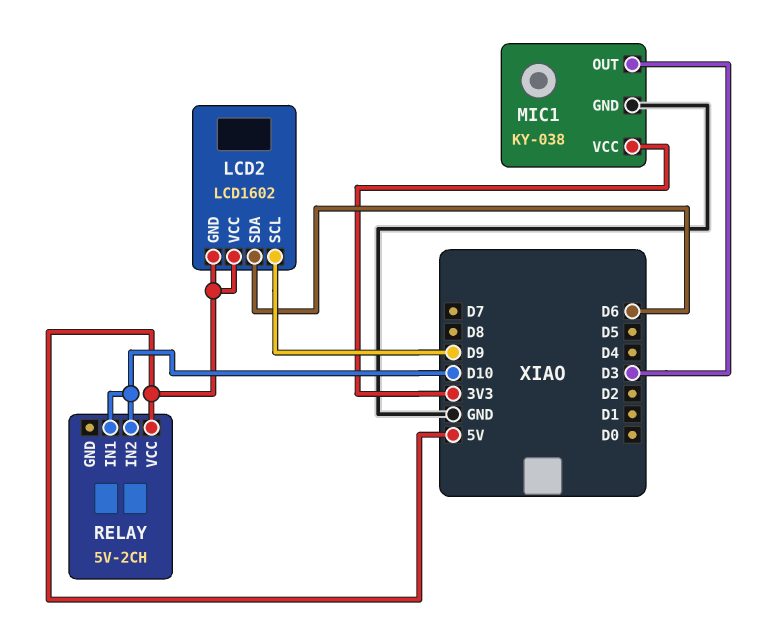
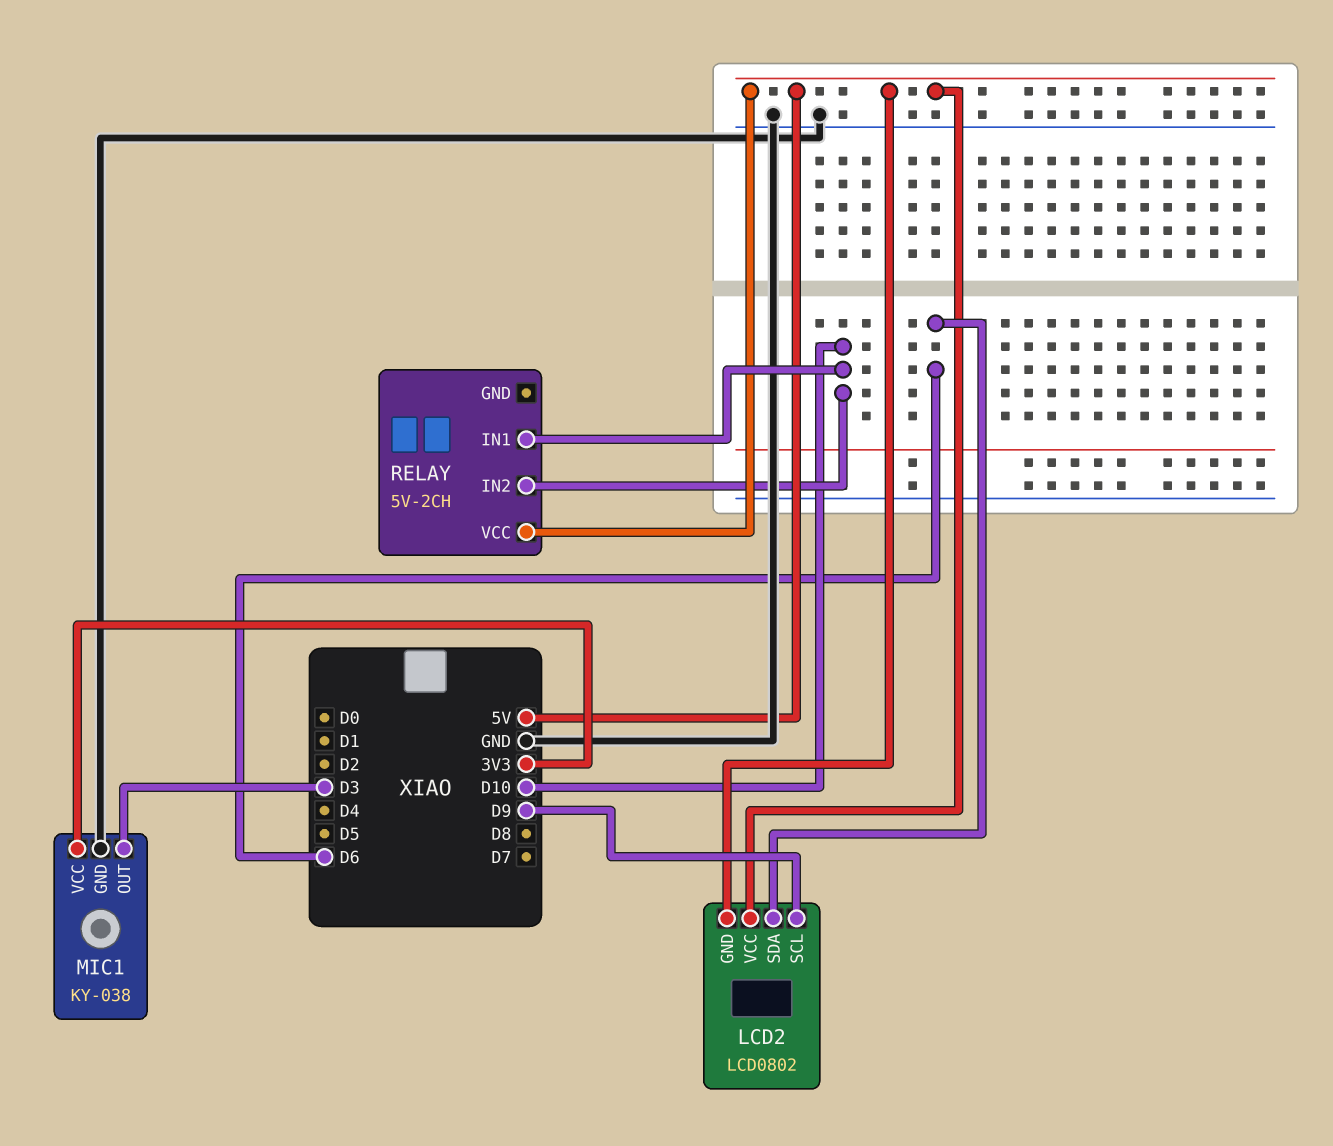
LCD2: LCD1602 -> LCD0802

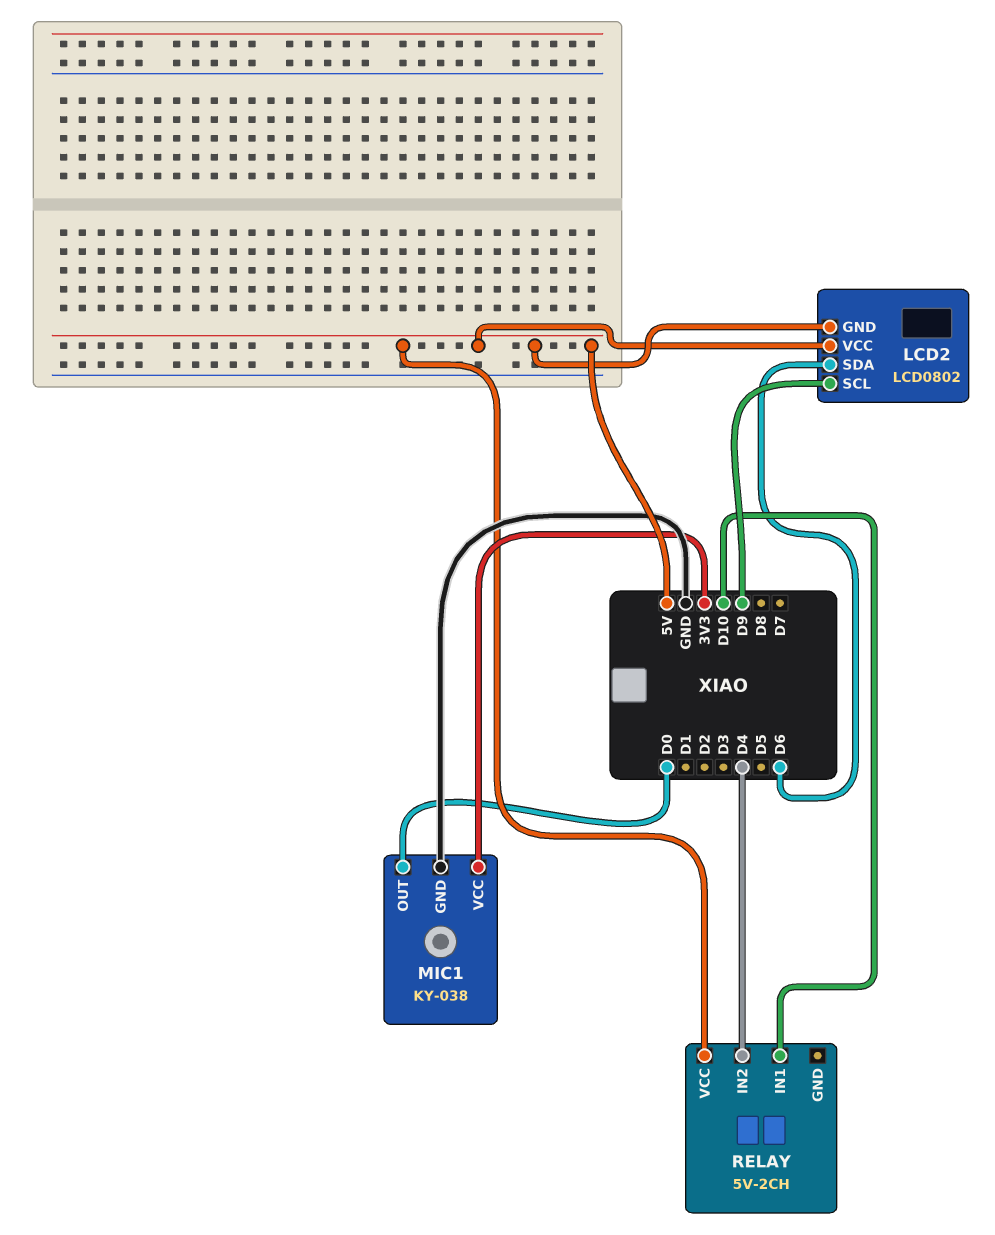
MIC1 pin OUT: D3 -> D0
RELAY pin IN2: D10 -> D4

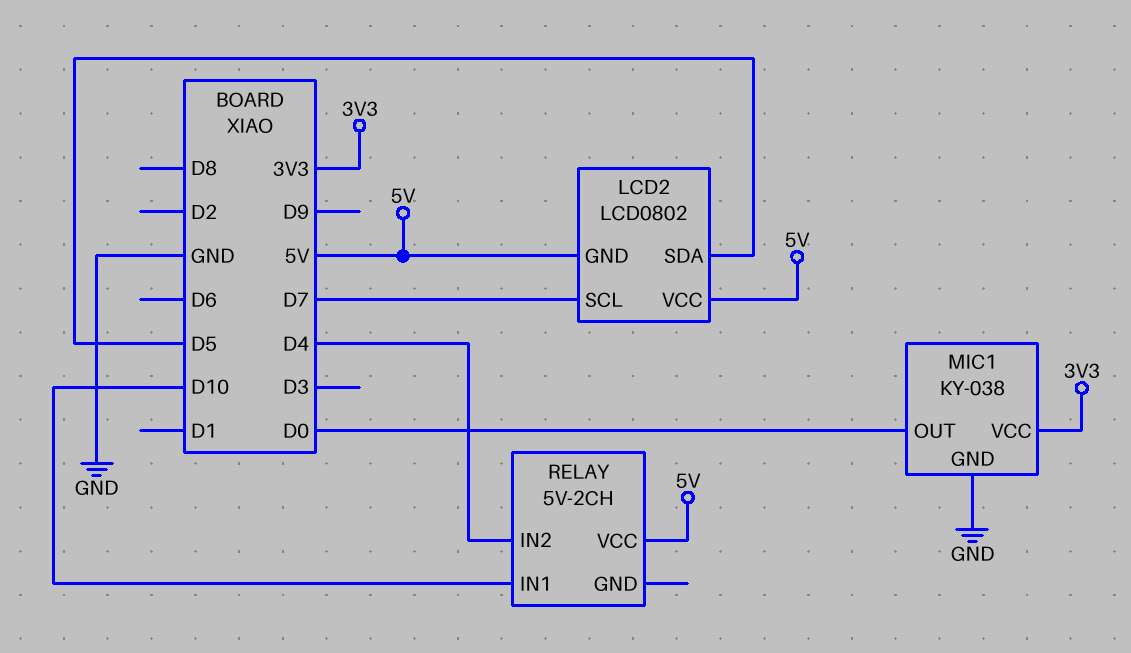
LCD2 pin SCL: D9 -> D7
LCD2 pin SDA: D6 -> D5

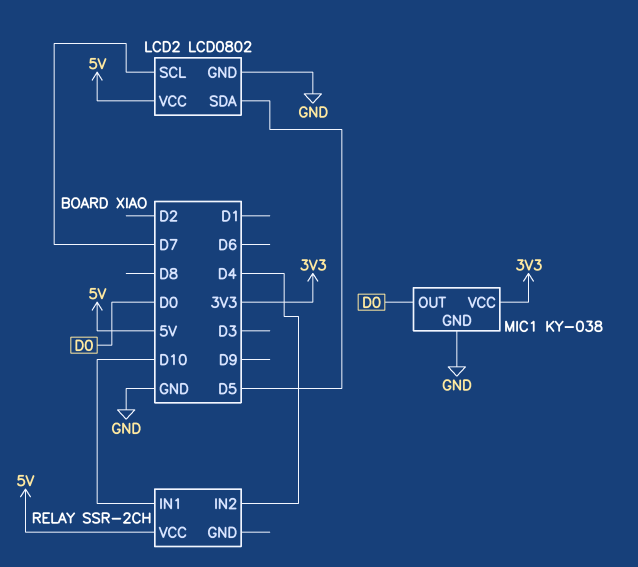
LCD2 pin GND: 5V -> GND
RELAY: 5V-2CH -> SSR-2CH

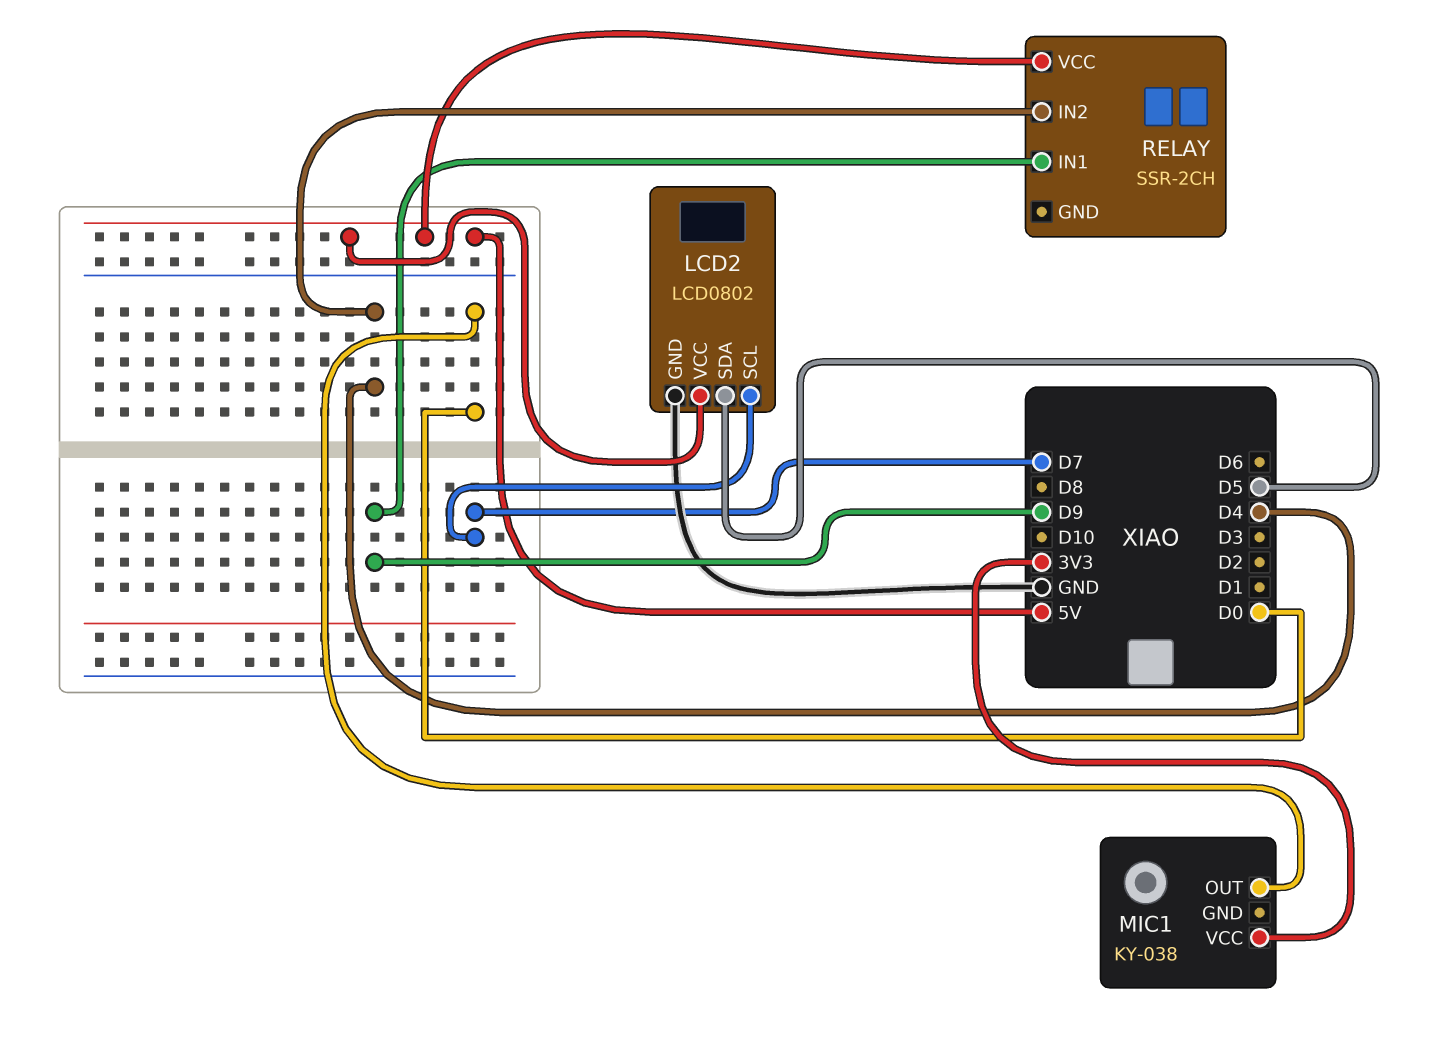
MIC1 pin GND: GND -> none
RELAY pin IN1: D10 -> D9

